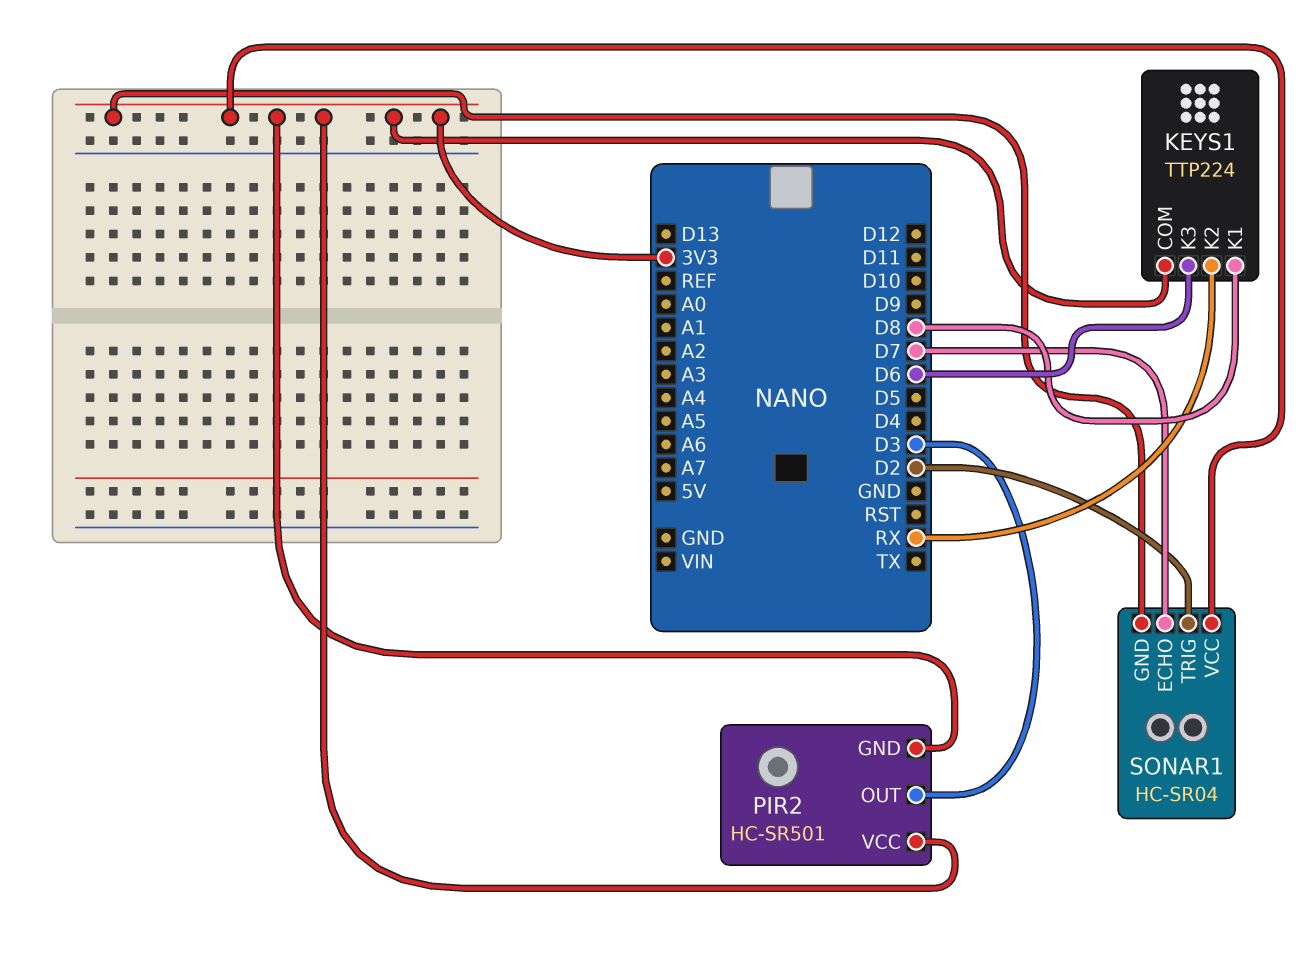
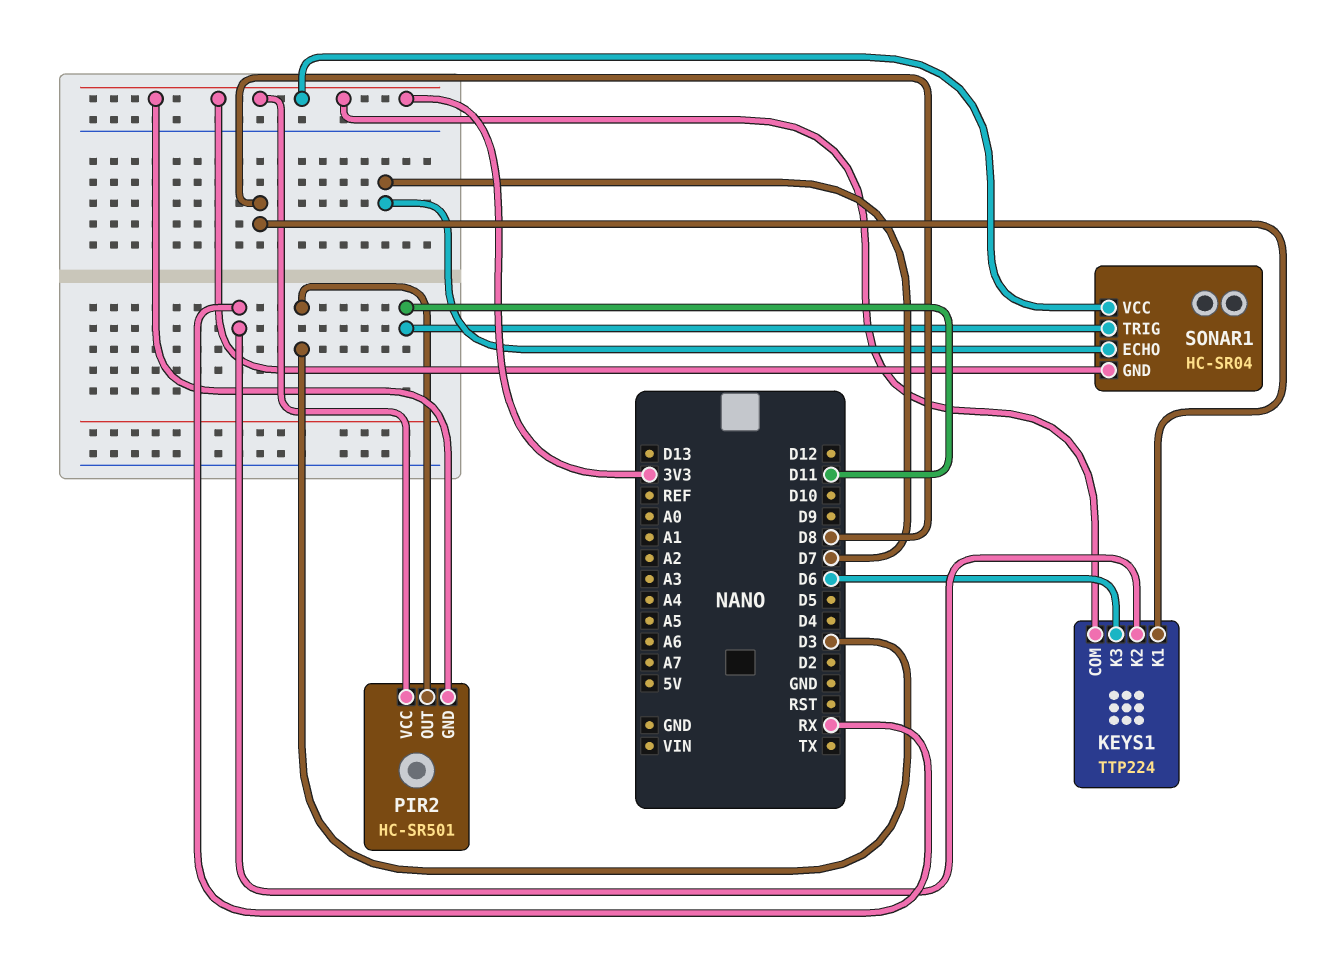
SONAR1 pin TRIG: D2 -> D11

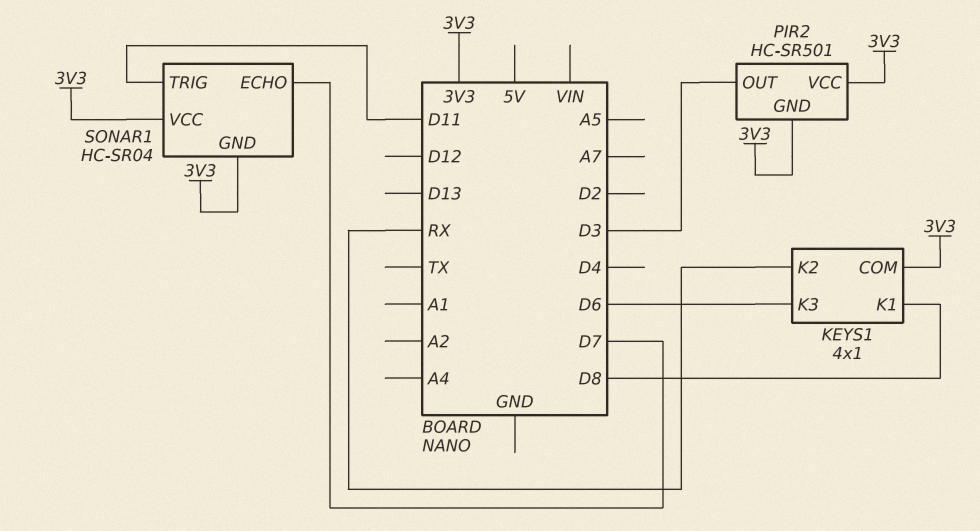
KEYS1: TTP224 -> 4x1

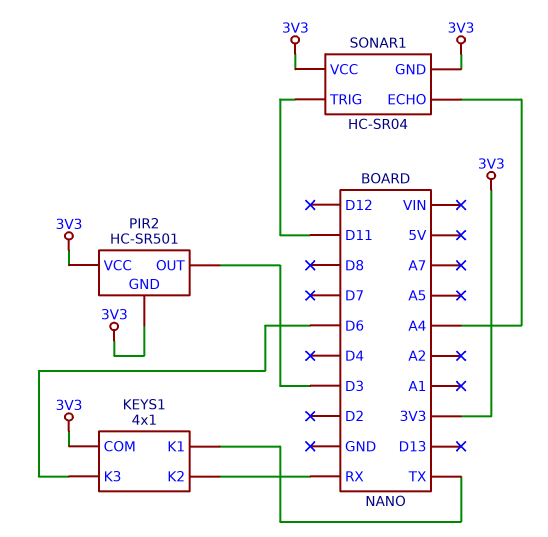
KEYS1 pin K1: D8 -> TX
SONAR1 pin ECHO: D7 -> A4

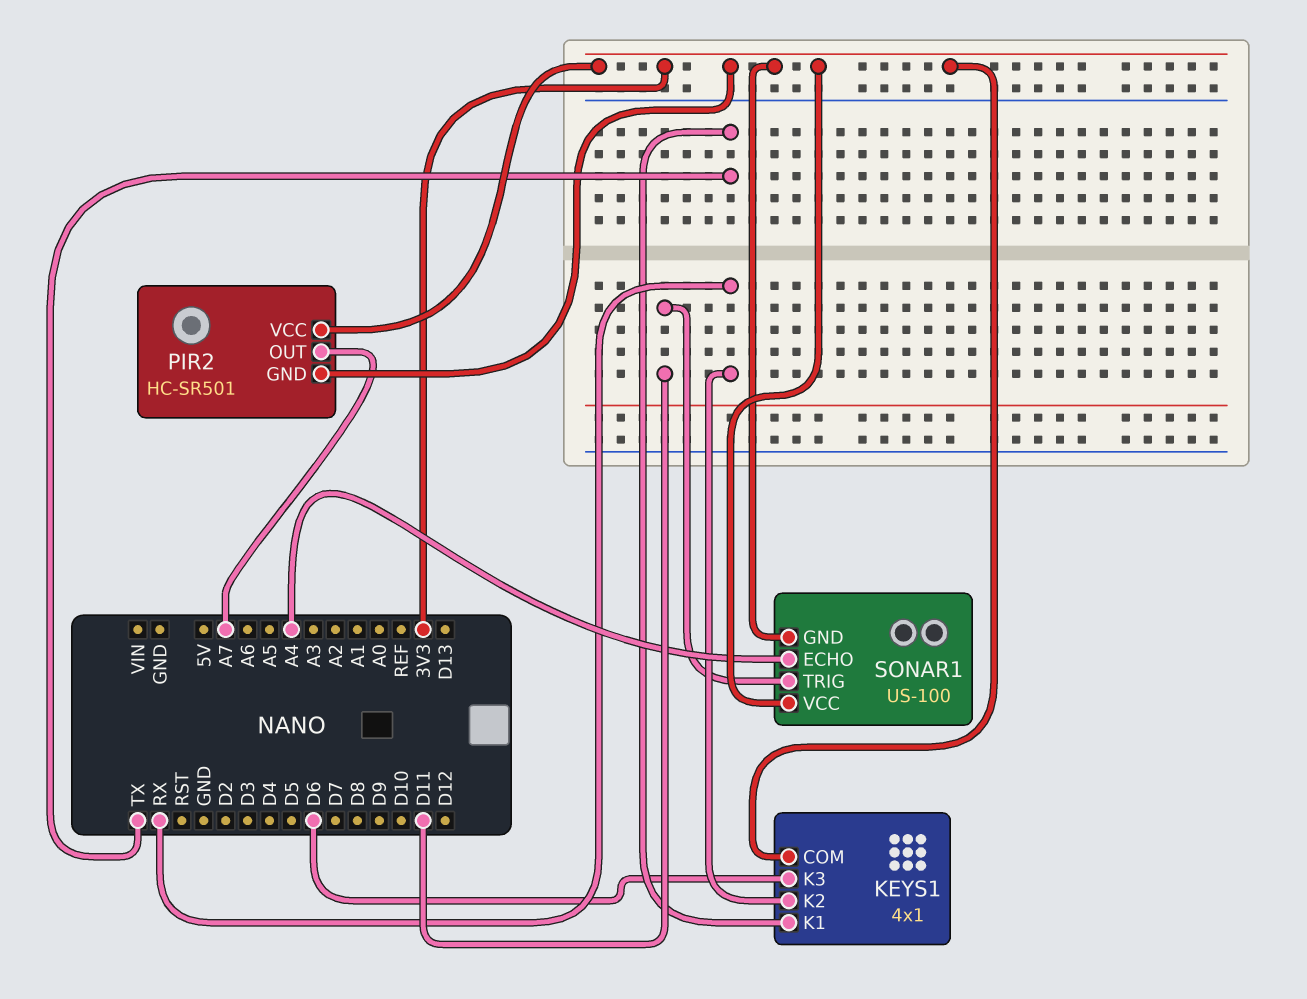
PIR2 pin OUT: D3 -> A7
SONAR1: HC-SR04 -> US-100

